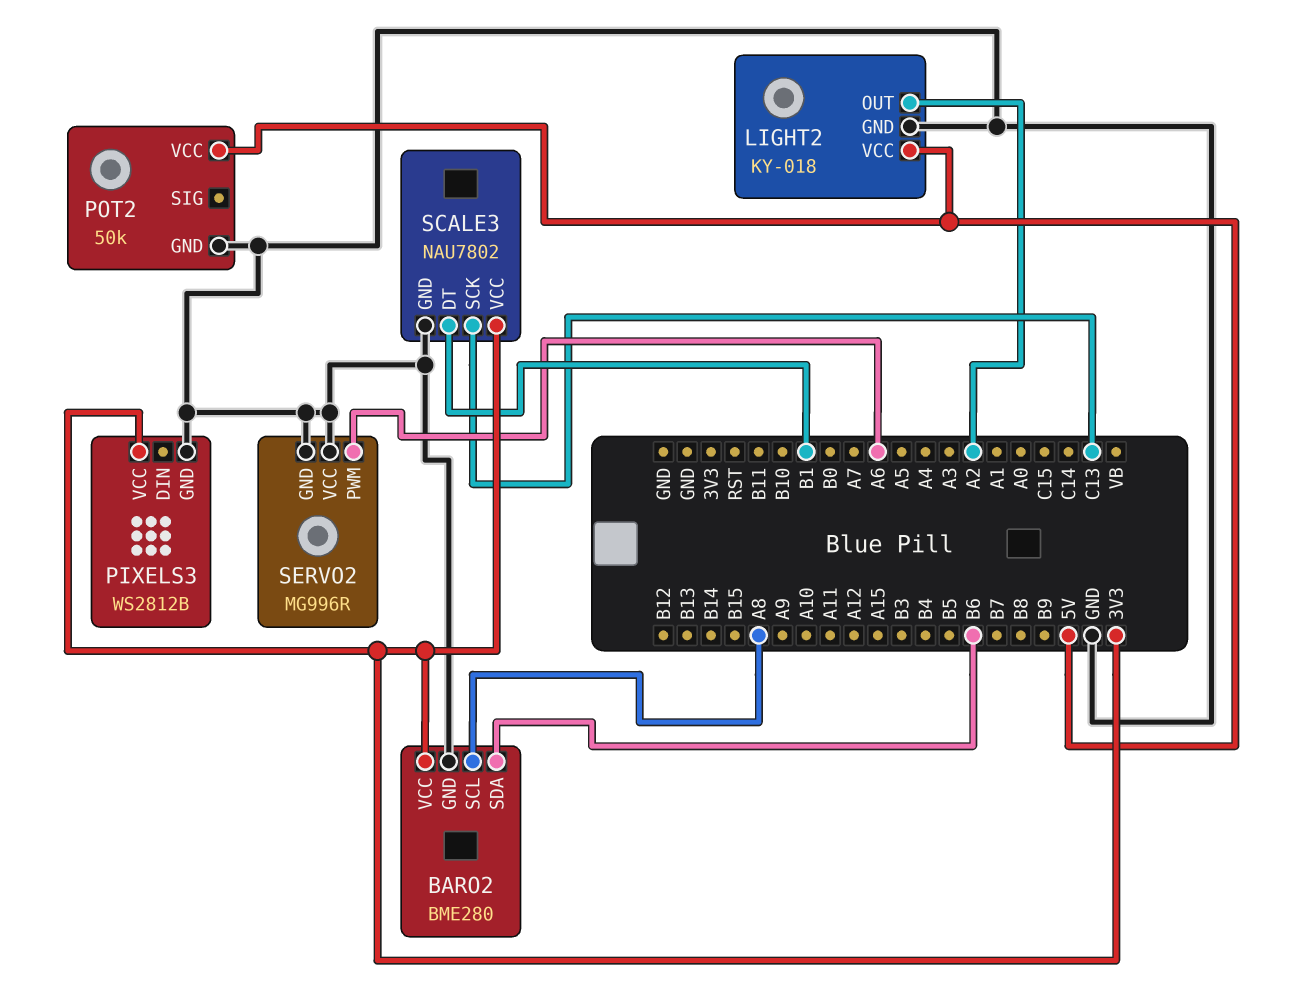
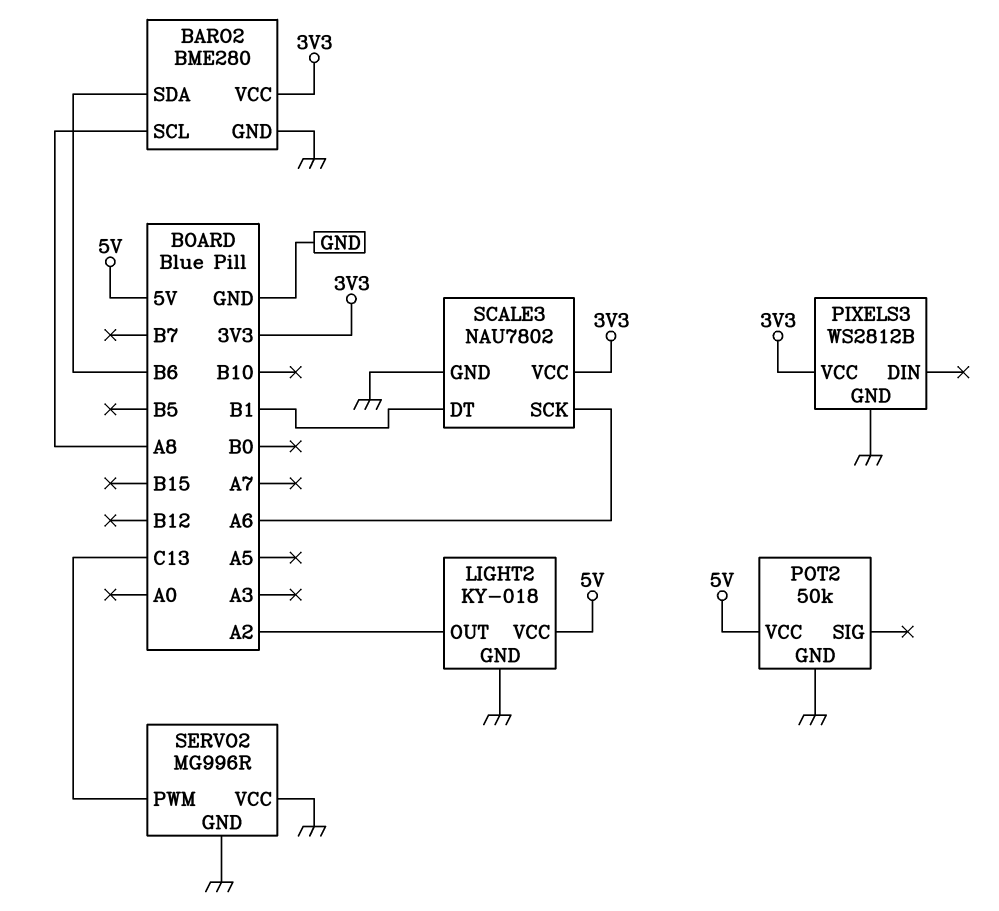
SCALE3 pin SCK: C13 -> A6
SERVO2 pin PWM: A6 -> C13

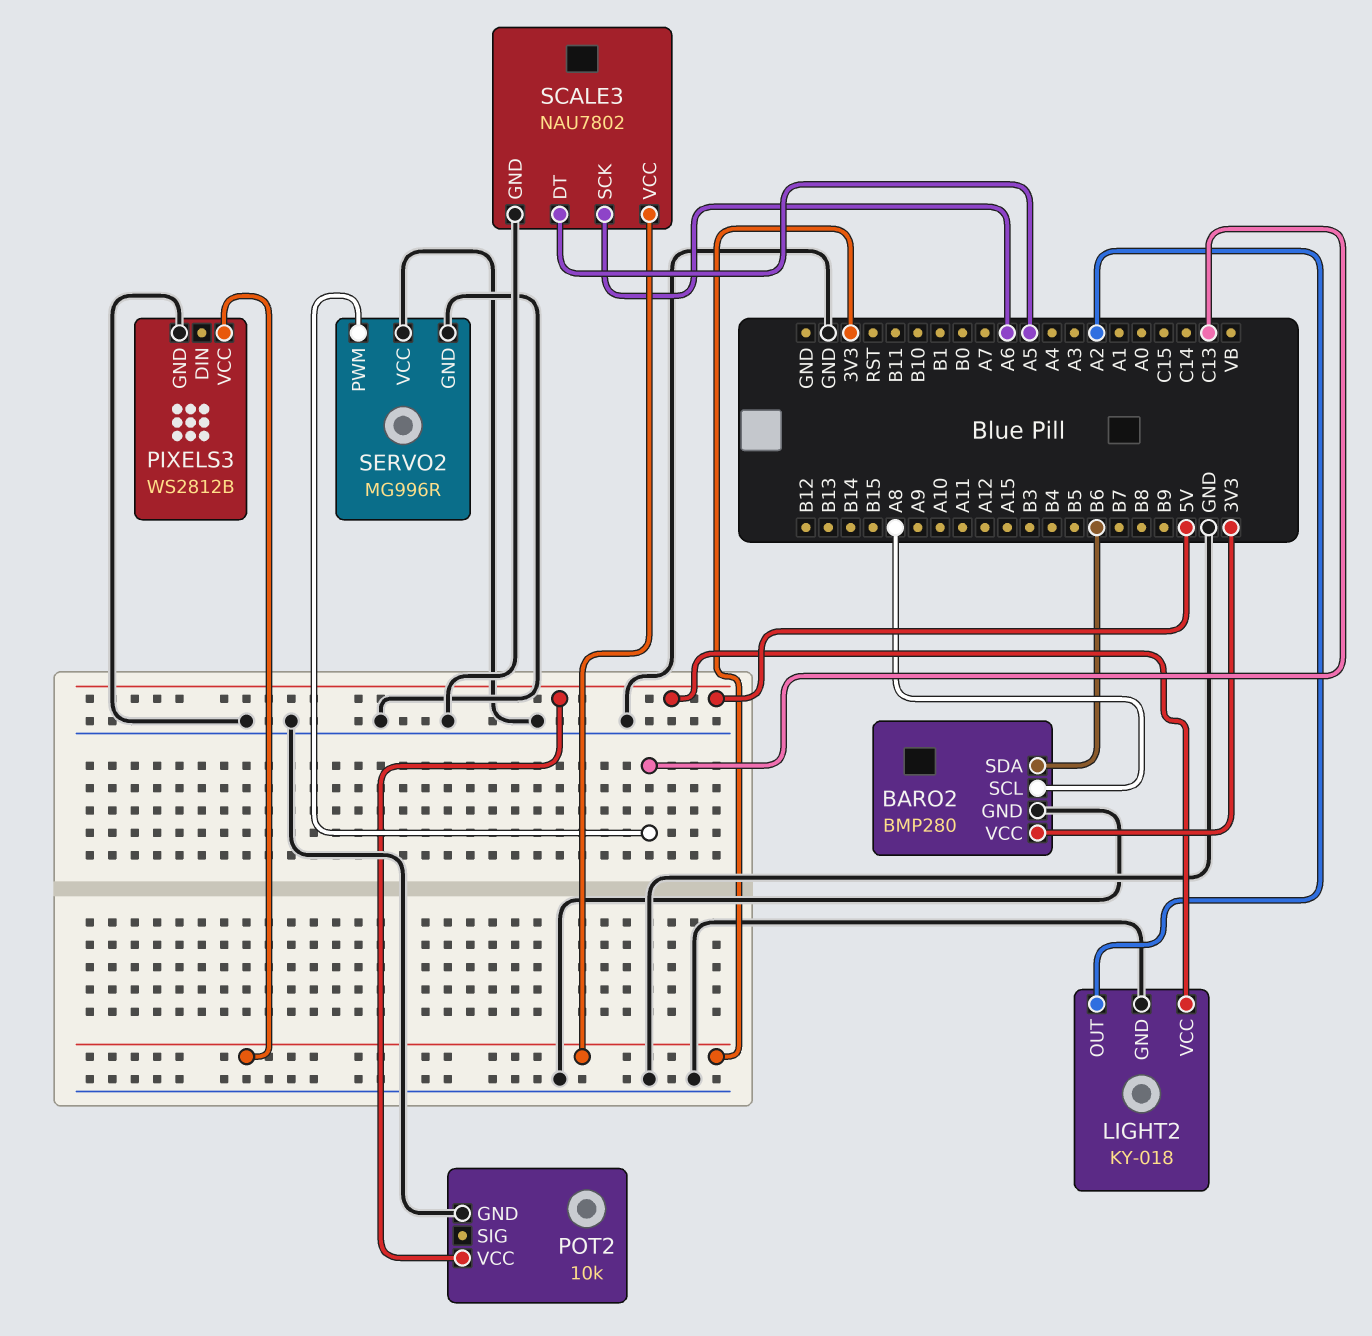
BARO2: BME280 -> BMP280
POT2: 50k -> 10k
SCALE3 pin DT: B1 -> A5

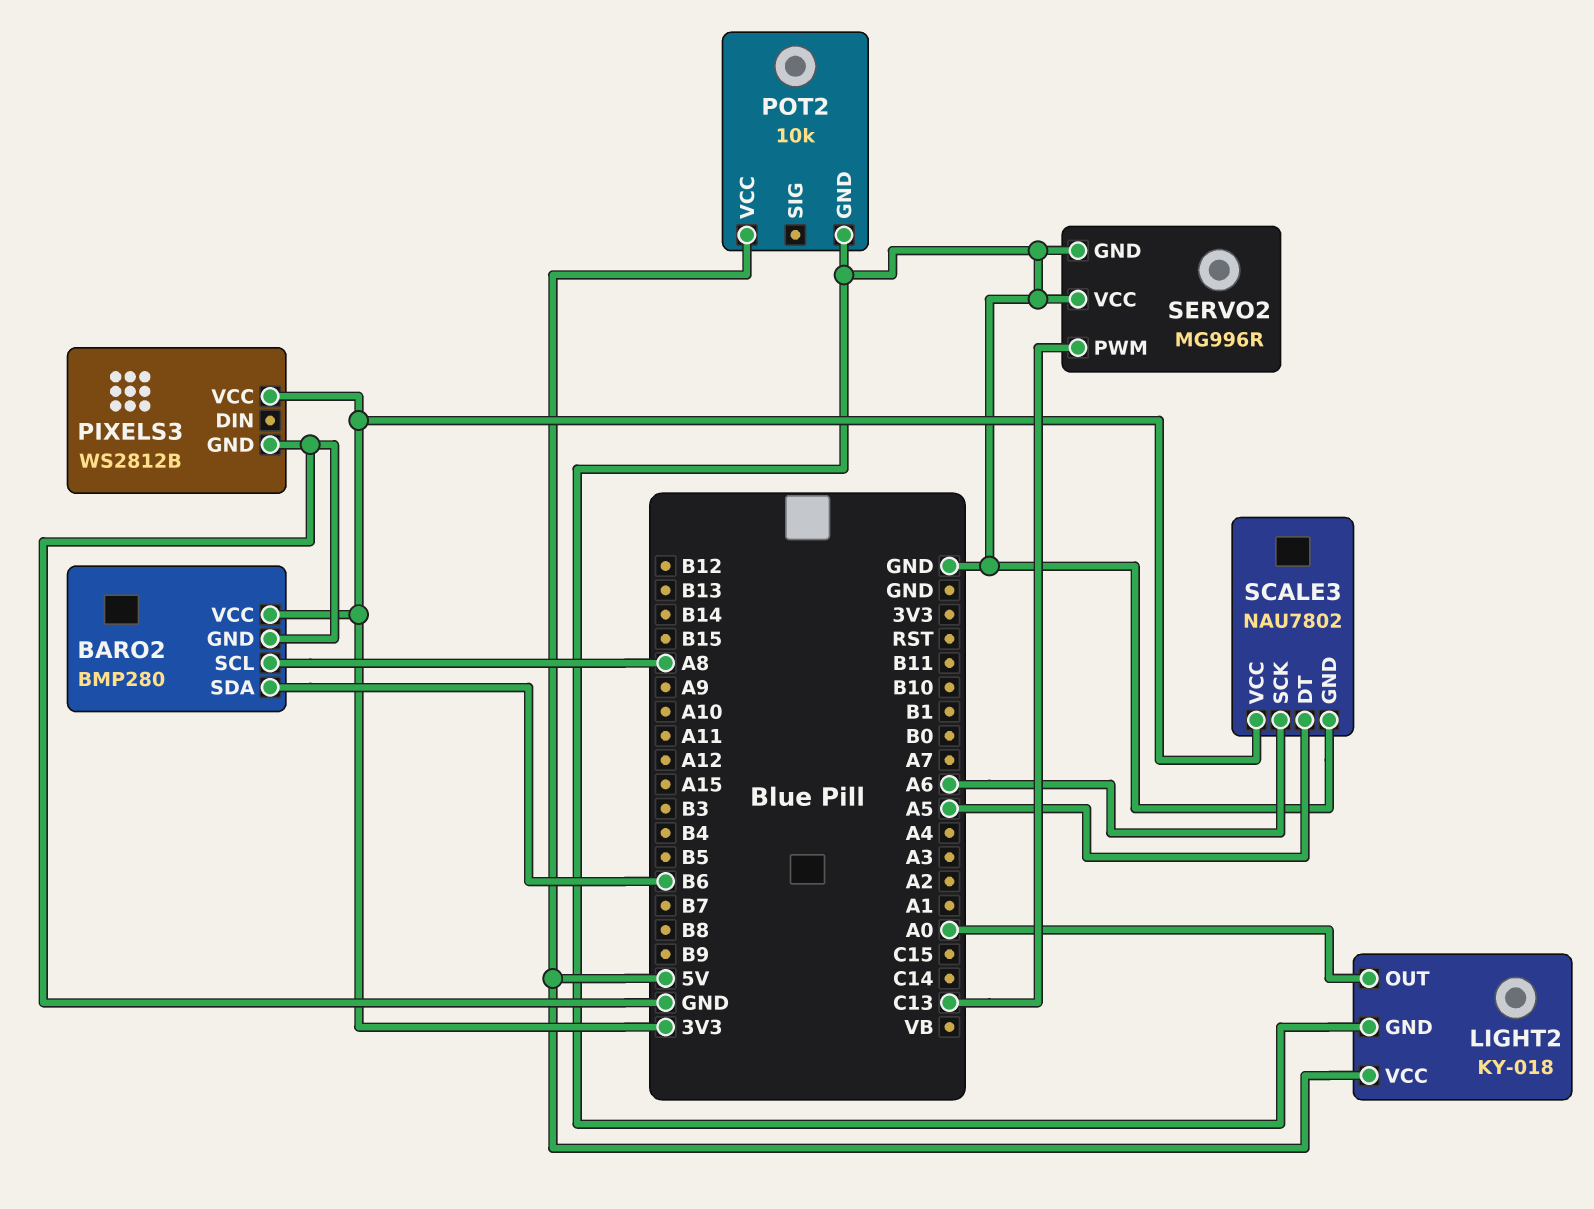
LIGHT2 pin OUT: A2 -> A0

